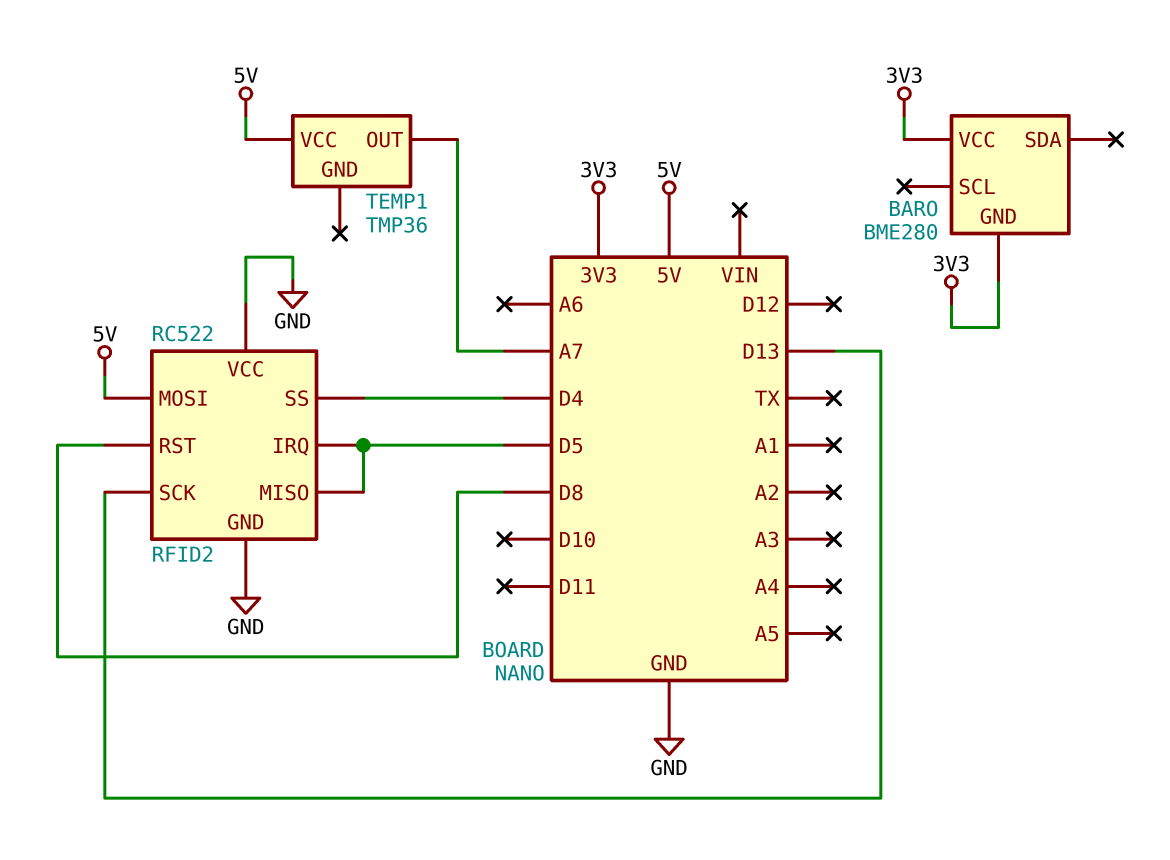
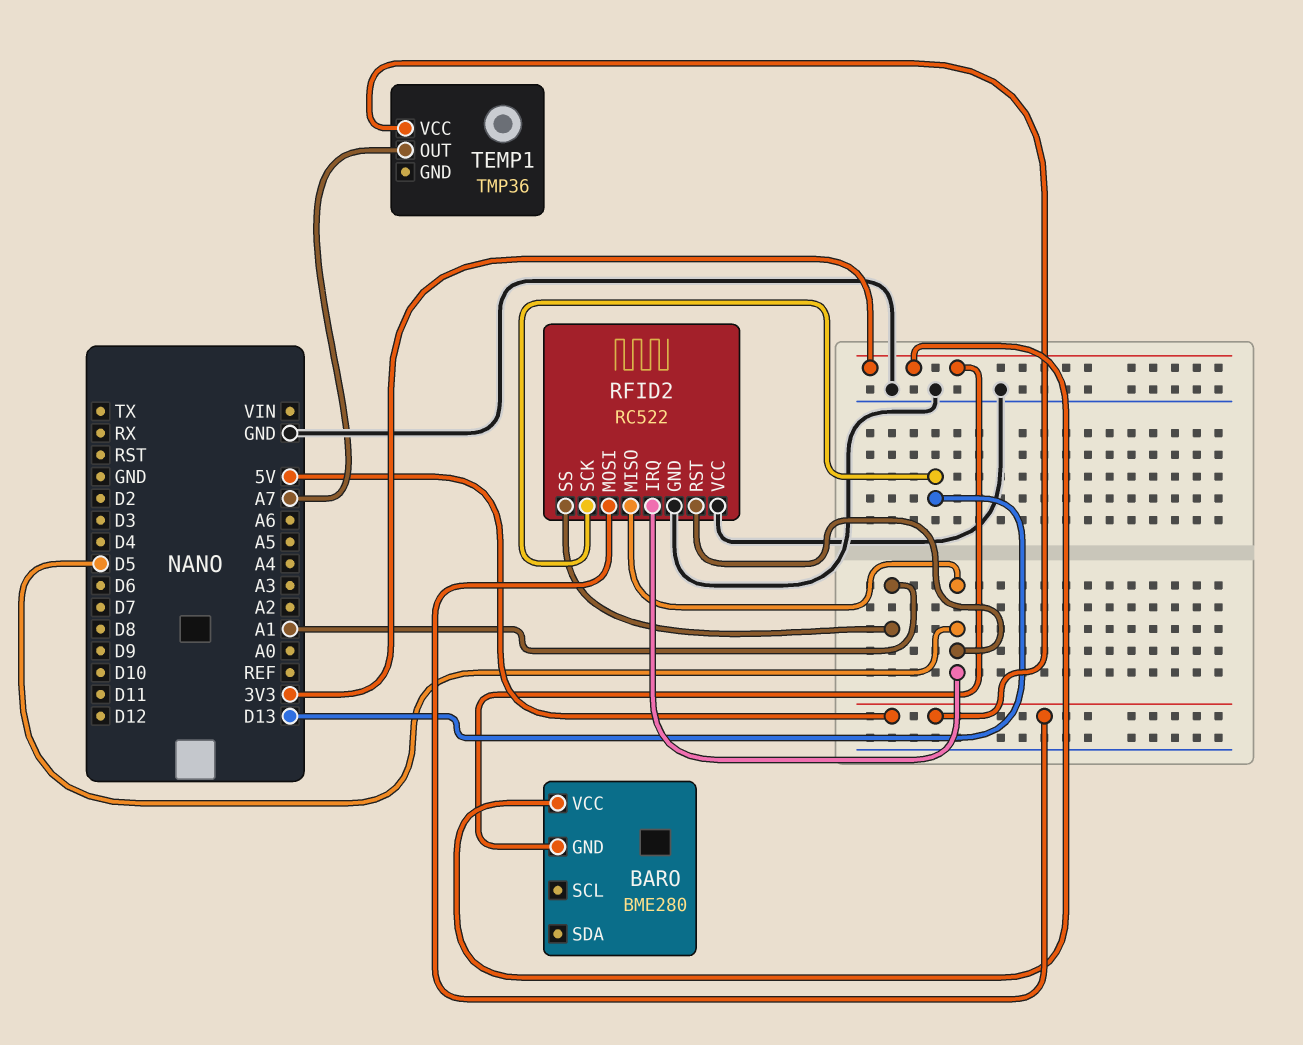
RFID2 pin RST: D8 -> D5
RFID2 pin SS: D4 -> A1

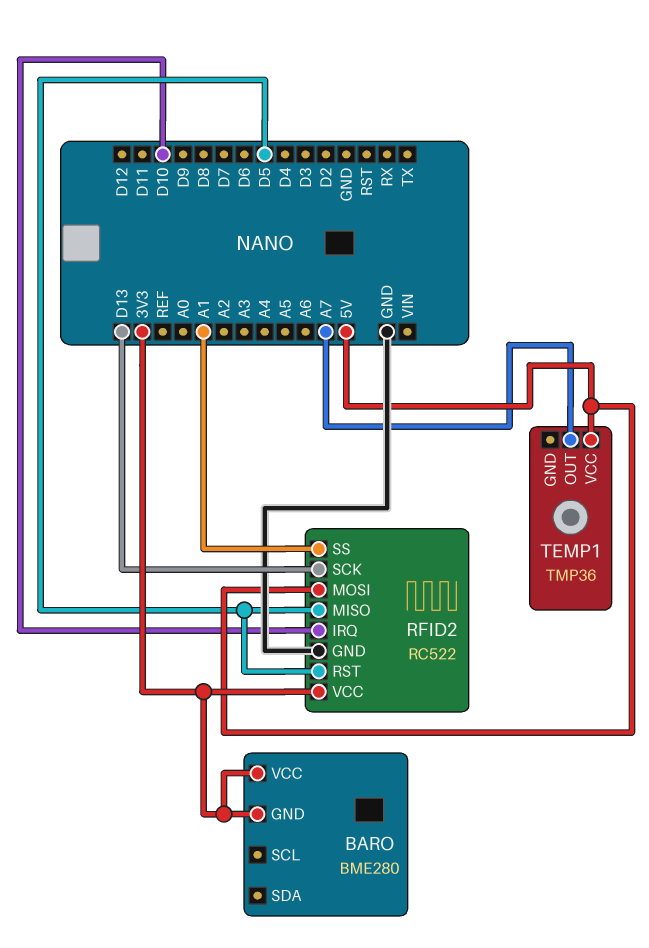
RFID2 pin IRQ: D5 -> D10
RFID2 pin VCC: GND -> 3V3

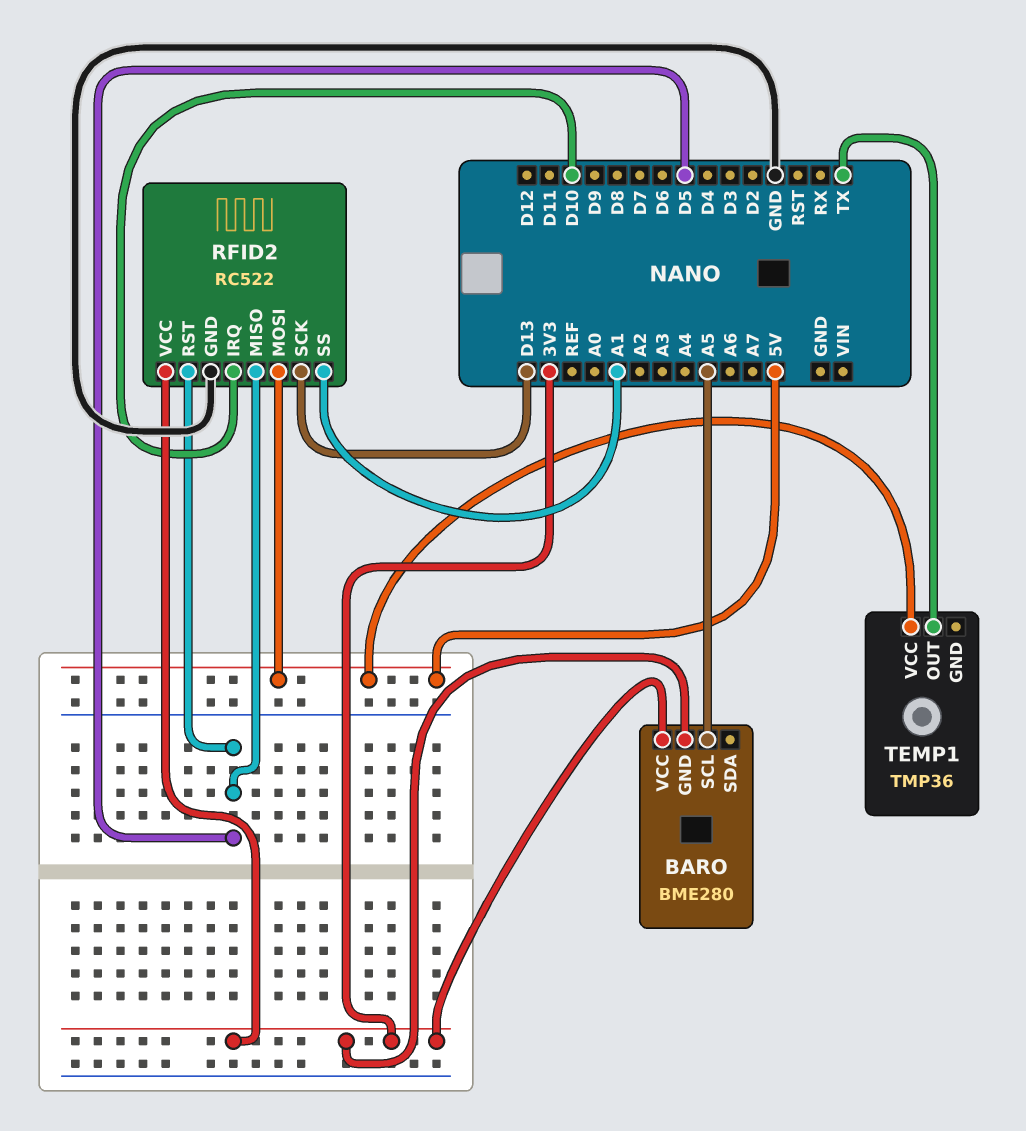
BARO pin SCL: none -> A5
TEMP1 pin OUT: A7 -> TX

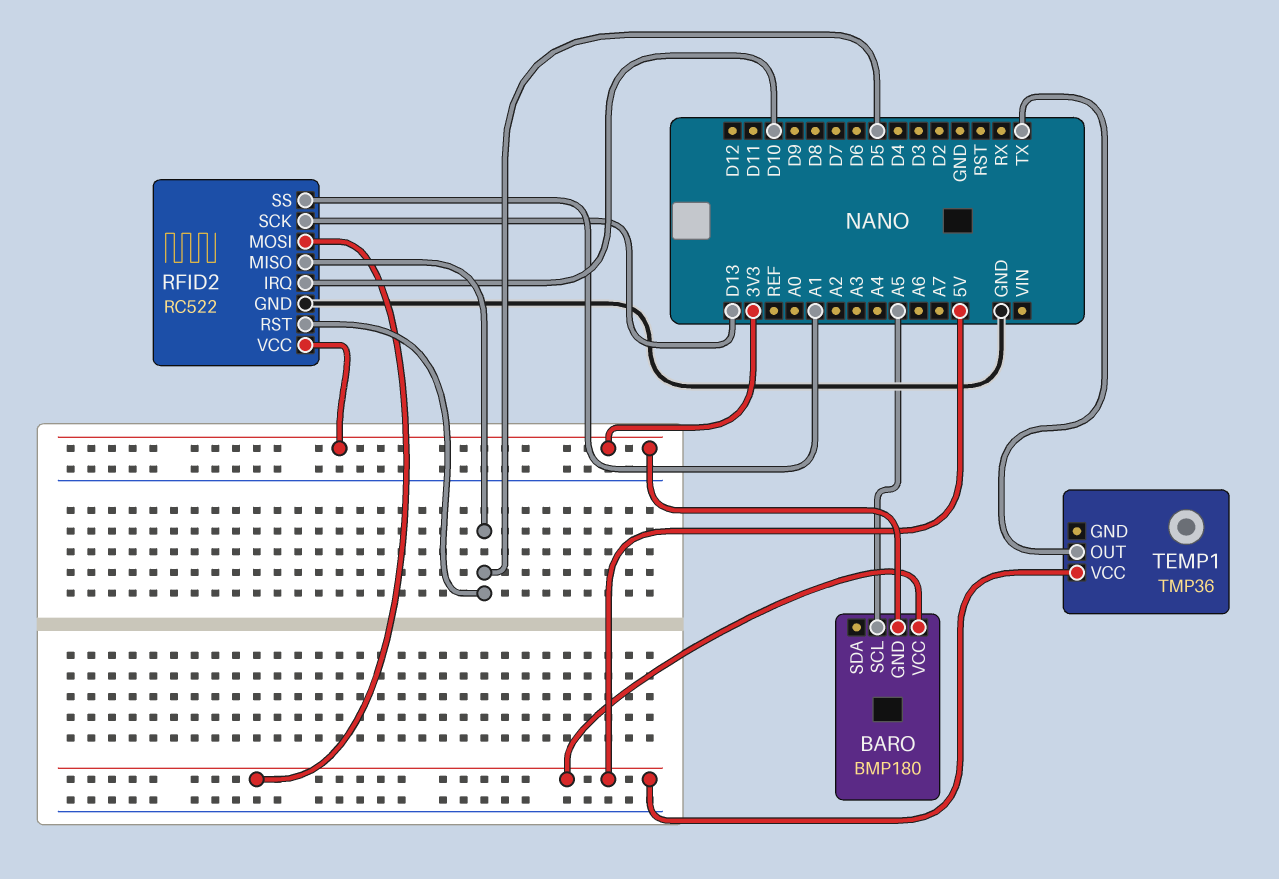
BARO: BME280 -> BMP180
BARO pin VCC: 3V3 -> 5V

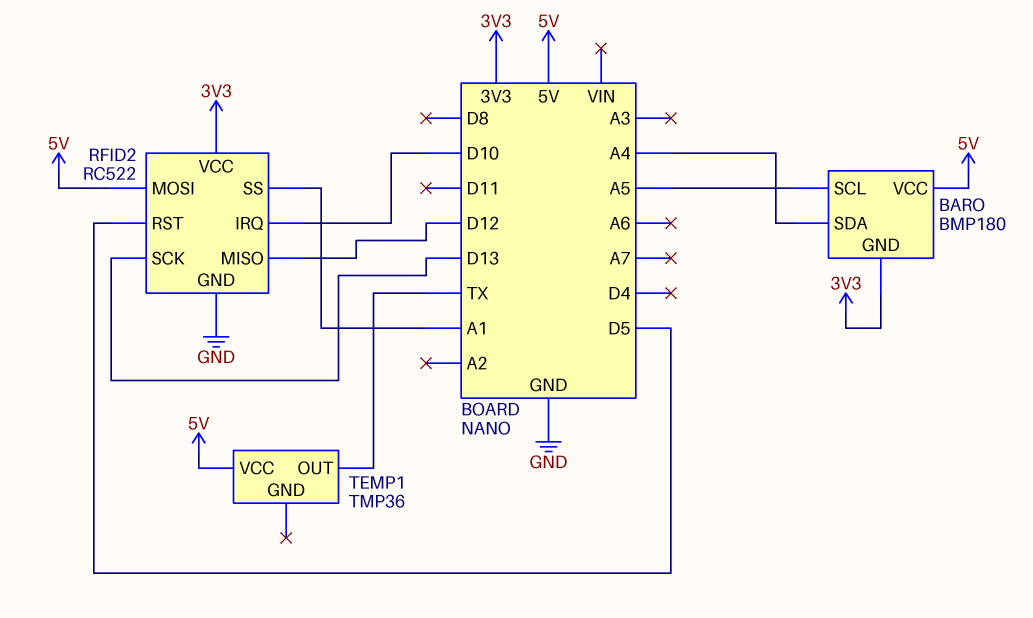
BARO pin SDA: none -> A4
RFID2 pin MISO: D5 -> D12

